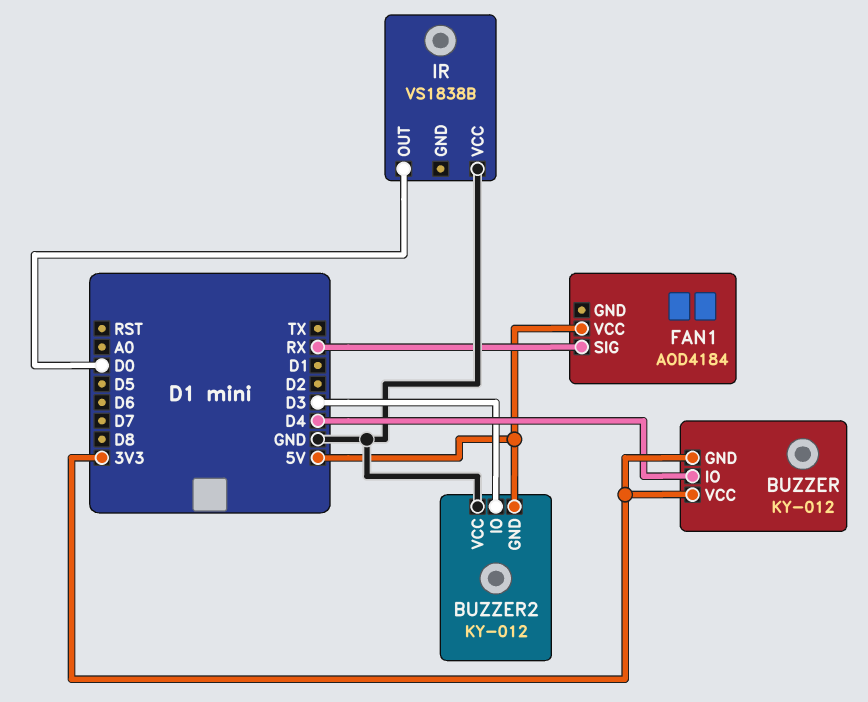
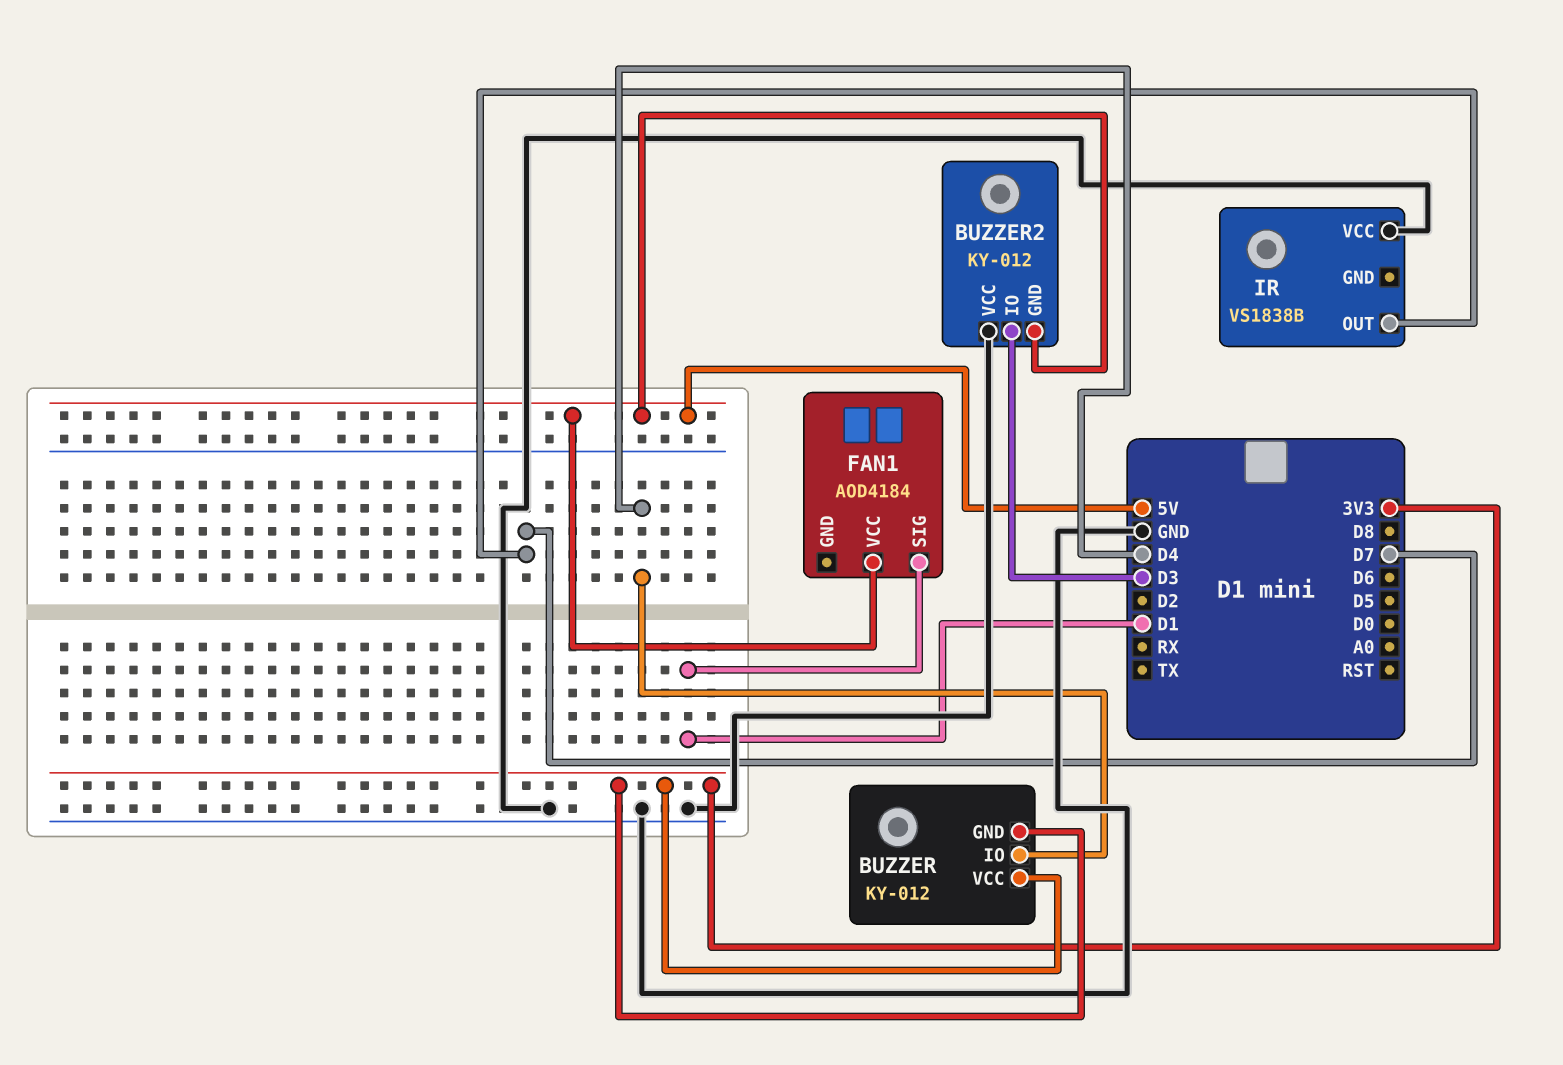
FAN1 pin SIG: RX -> D1
IR pin OUT: D0 -> D7

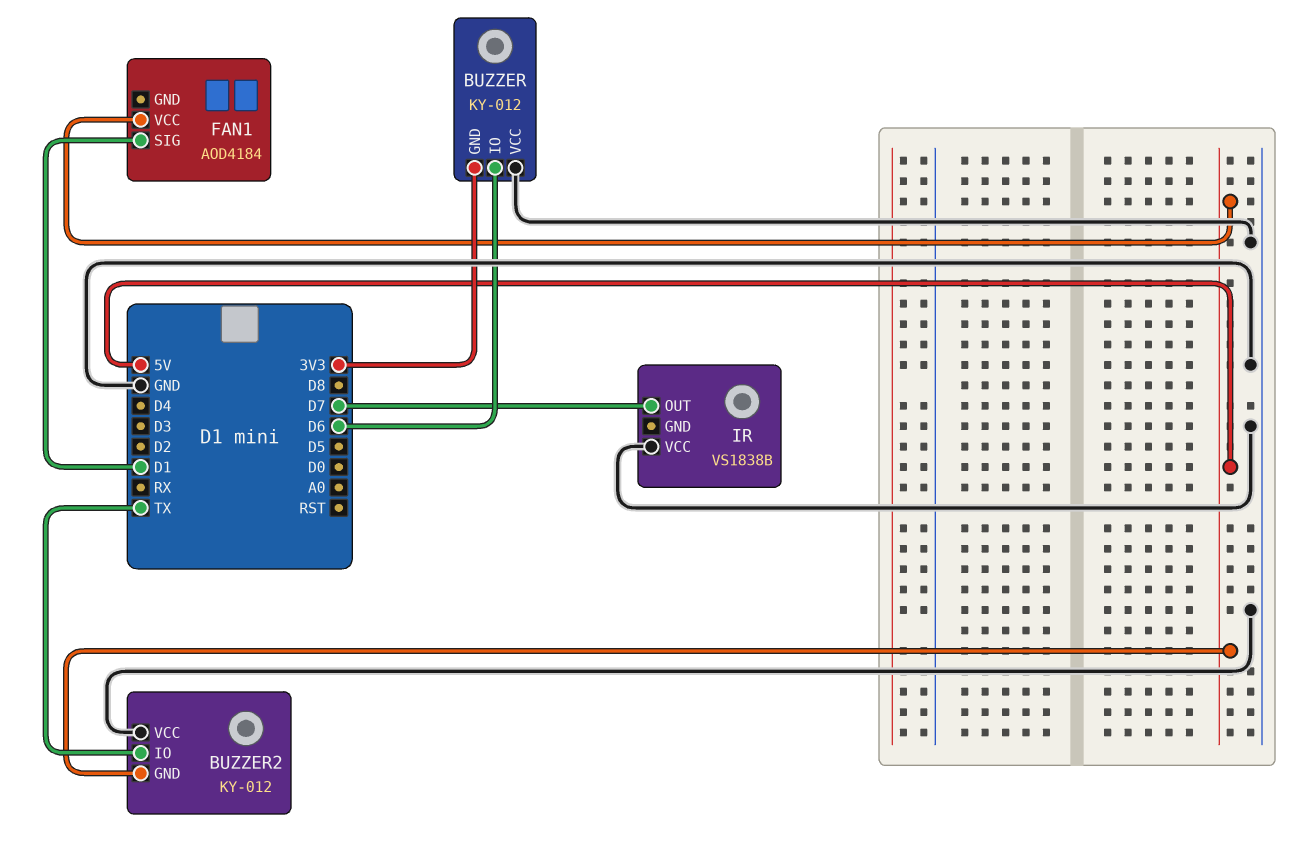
BUZZER pin IO: D4 -> D6
BUZZER pin VCC: 3V3 -> GND
BUZZER2 pin IO: D3 -> TX

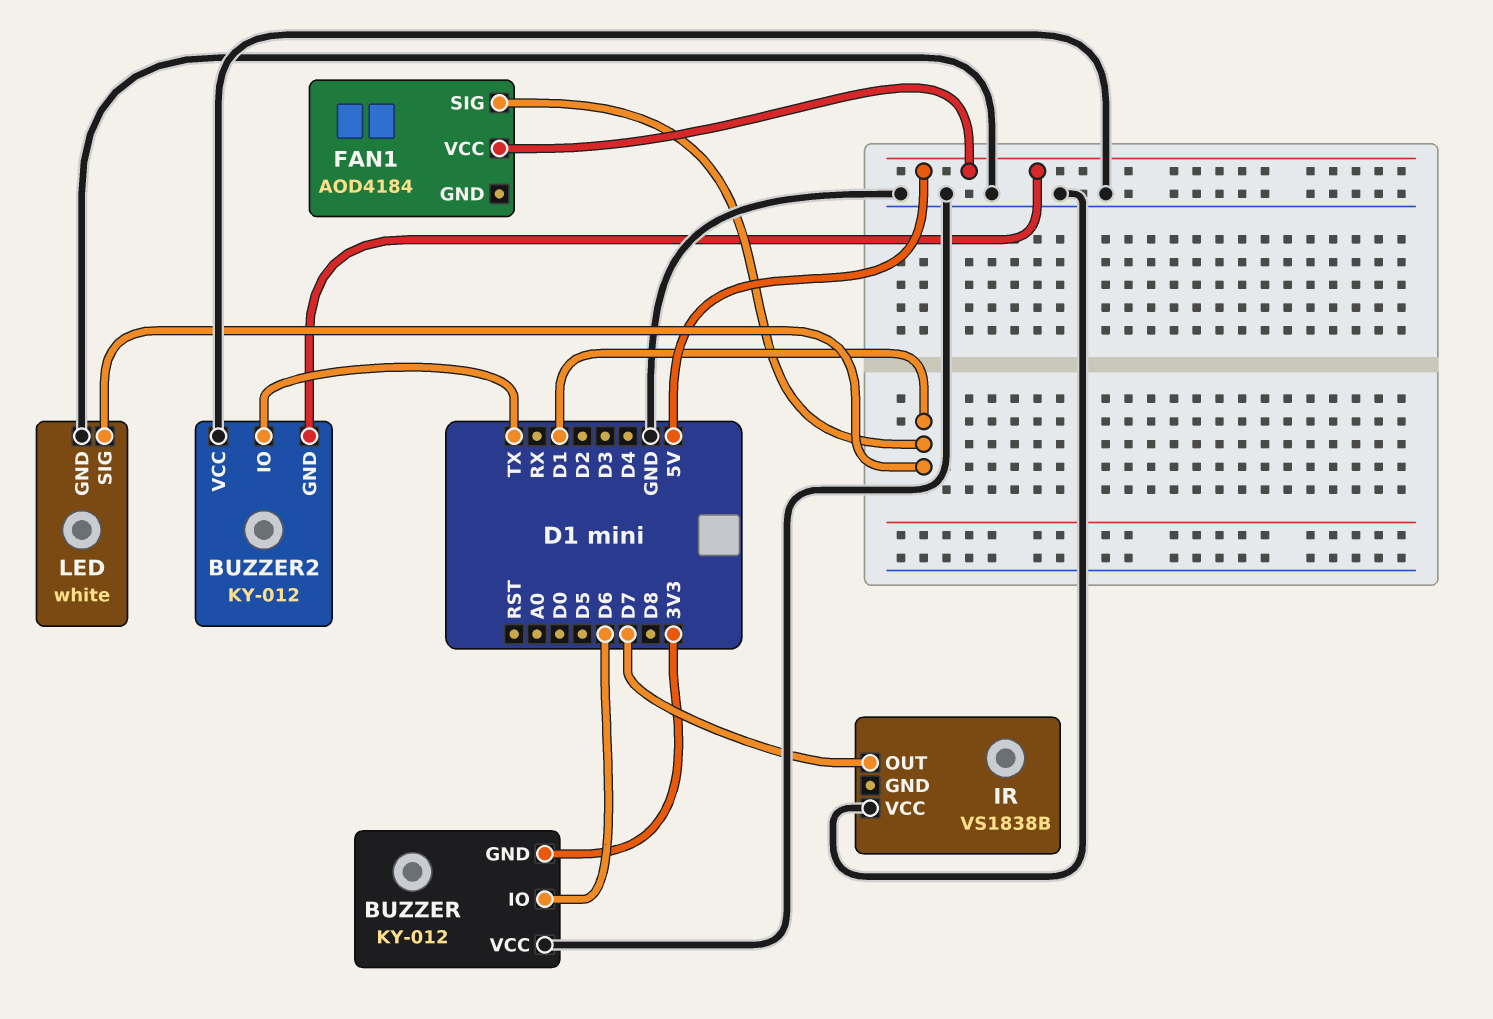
LED: none -> white
LED pin GND: none -> GND
LED pin SIG: none -> D1

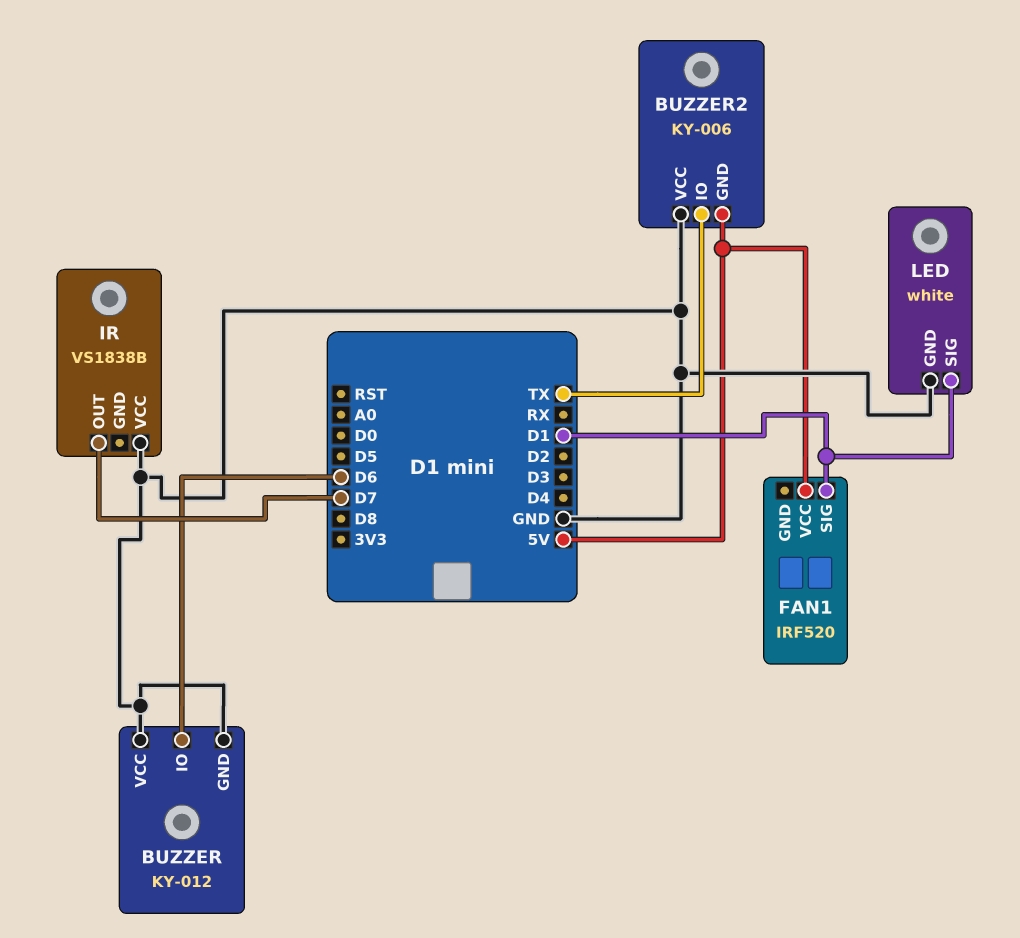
BUZZER pin GND: 3V3 -> GND
BUZZER2: KY-012 -> KY-006
FAN1: AOD4184 -> IRF520

